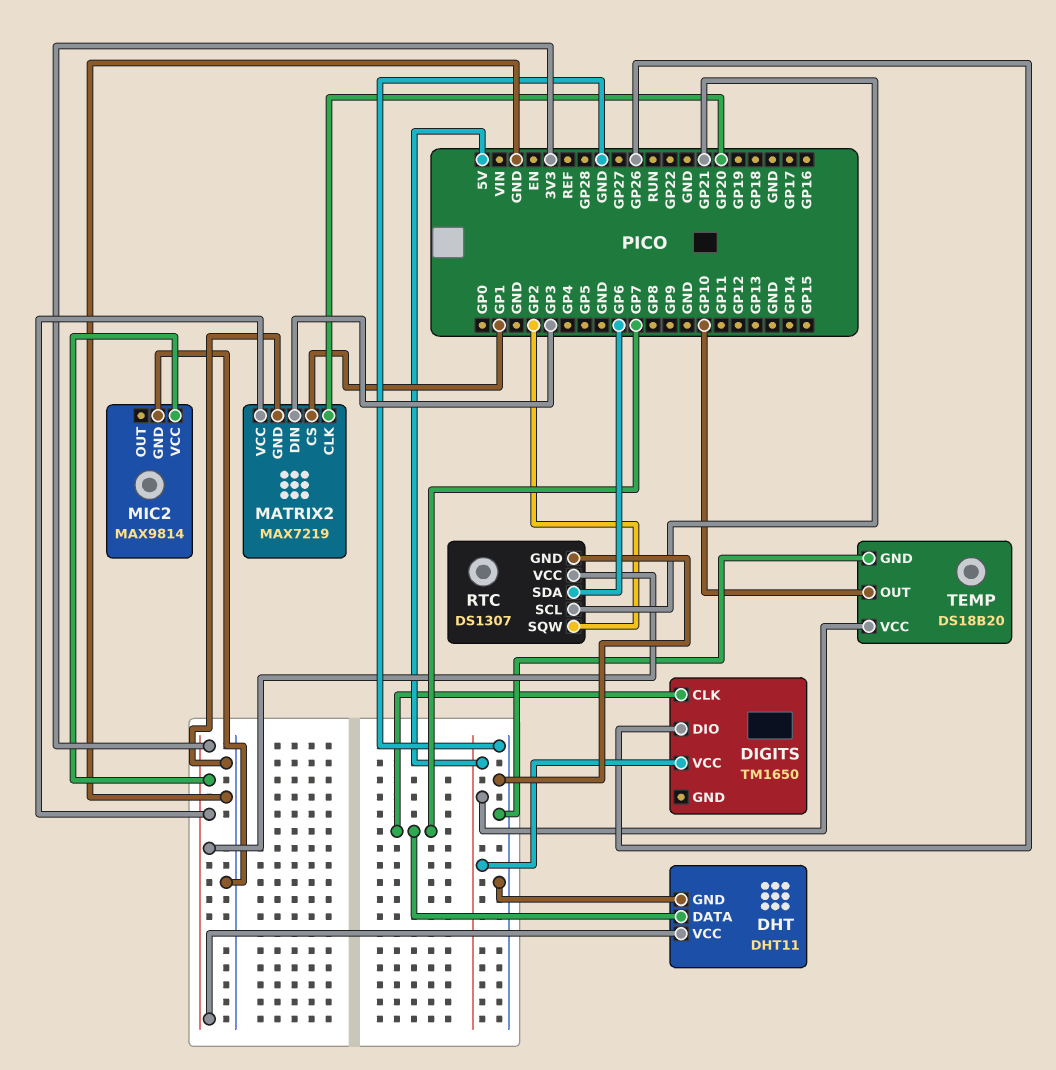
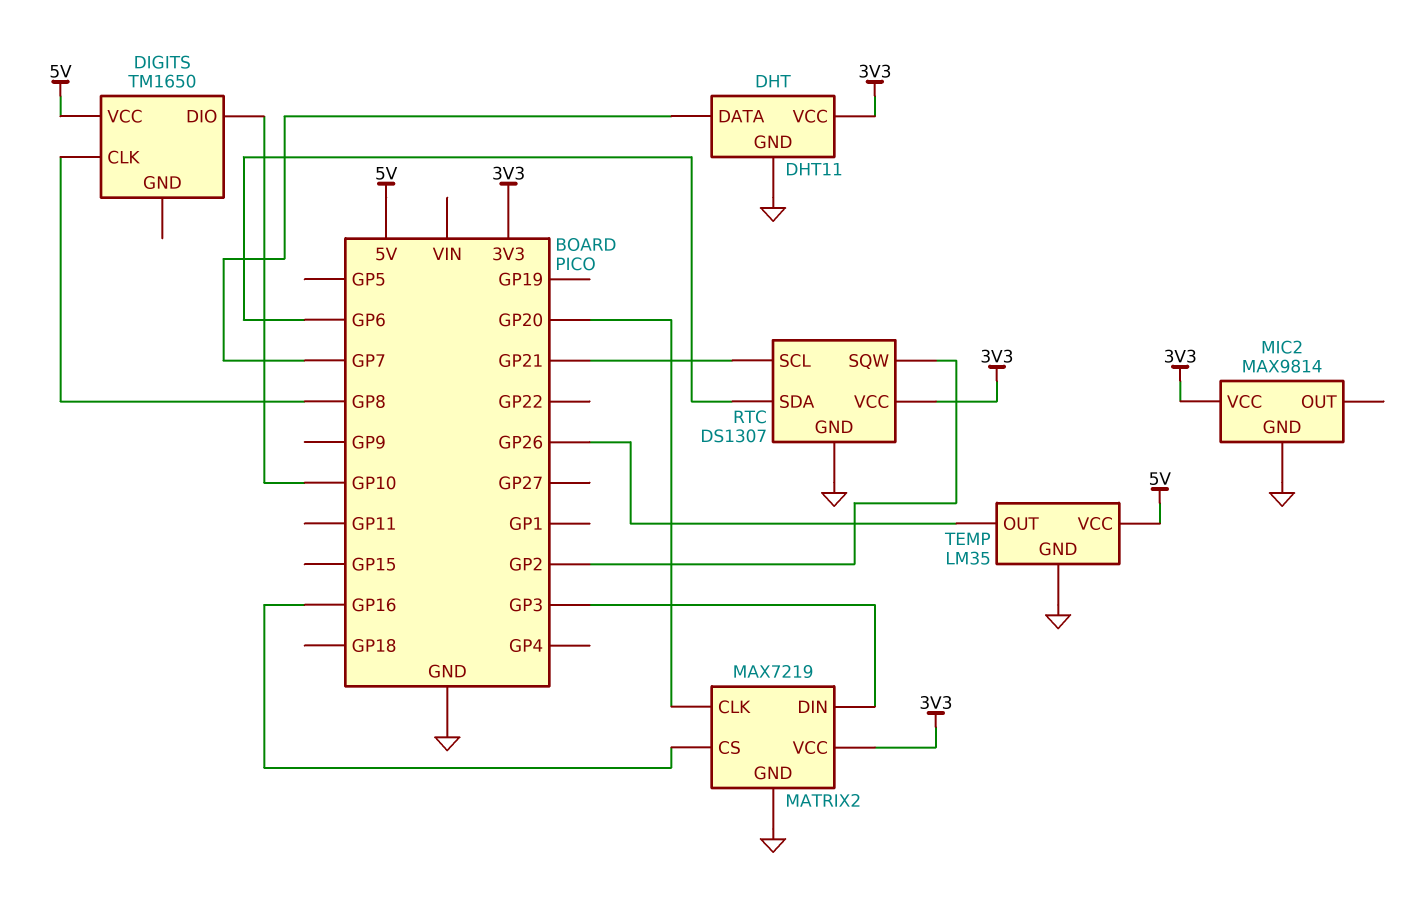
DIGITS pin CLK: GP7 -> GP8
DIGITS pin DIO: GP26 -> GP10
MATRIX2 pin CS: GP1 -> GP16
TEMP: DS18B20 -> LM35
TEMP pin OUT: GP10 -> GP26

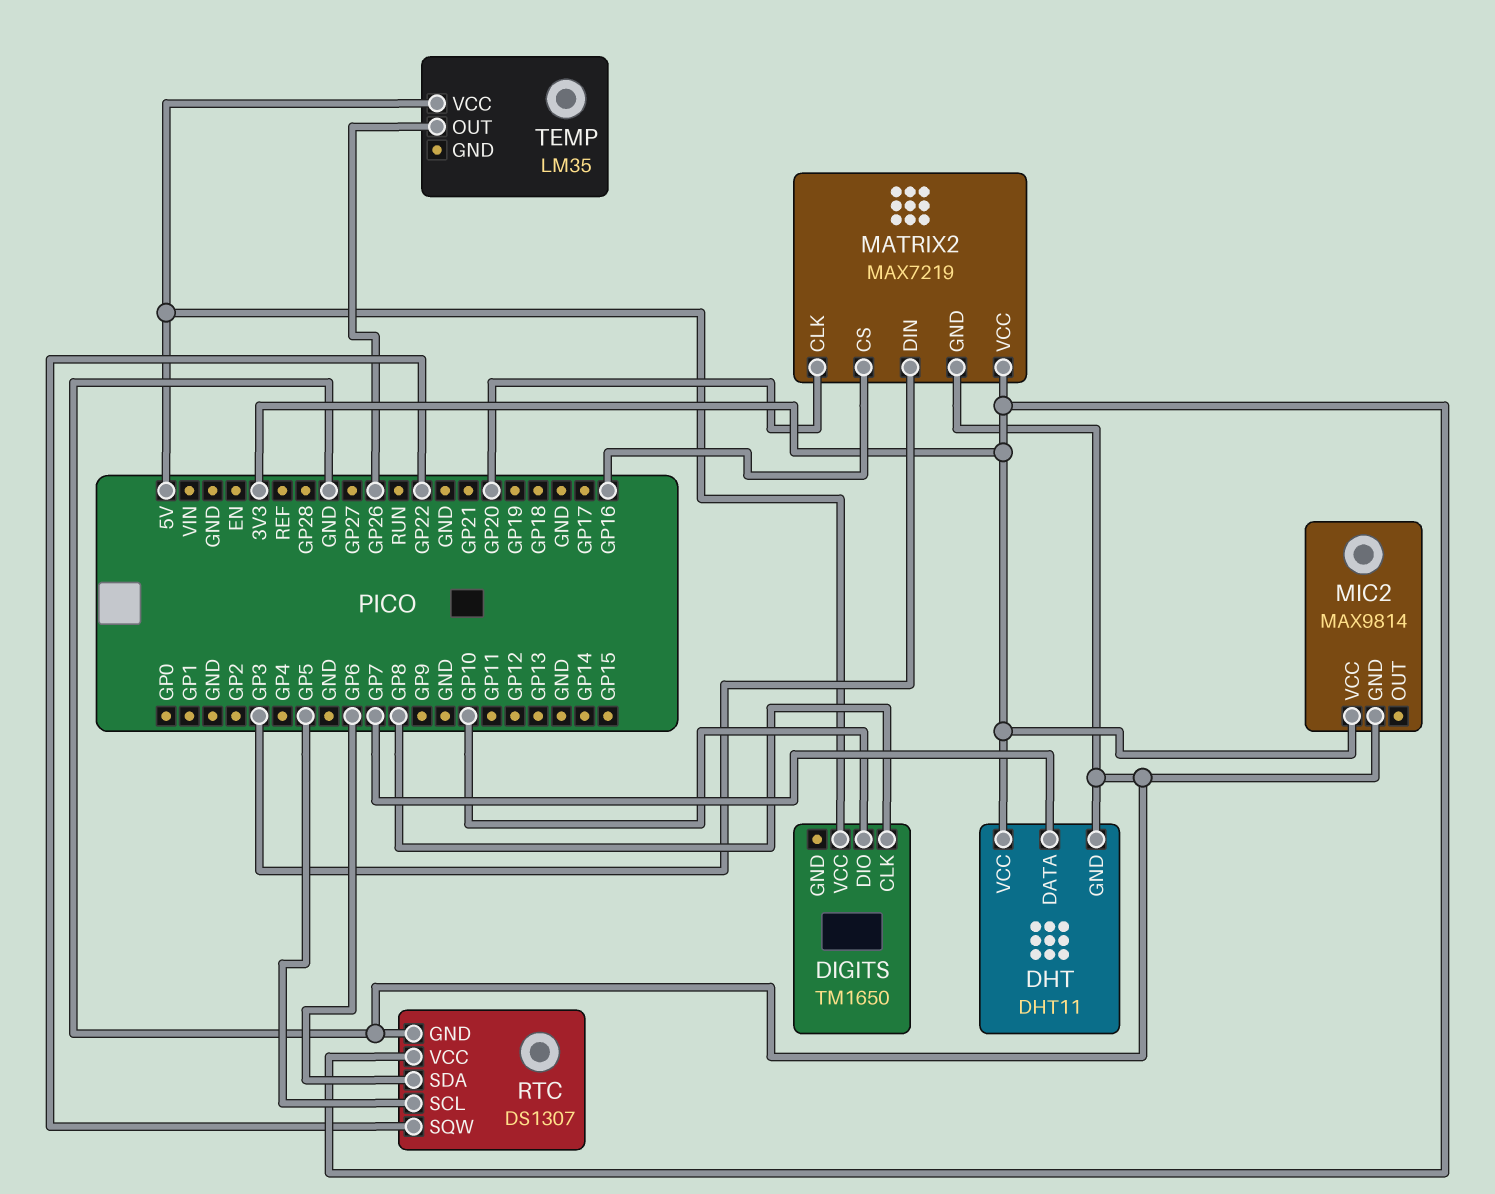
RTC pin SCL: GP21 -> GP5
RTC pin SQW: GP2 -> GP22
TEMP pin GND: GND -> none

